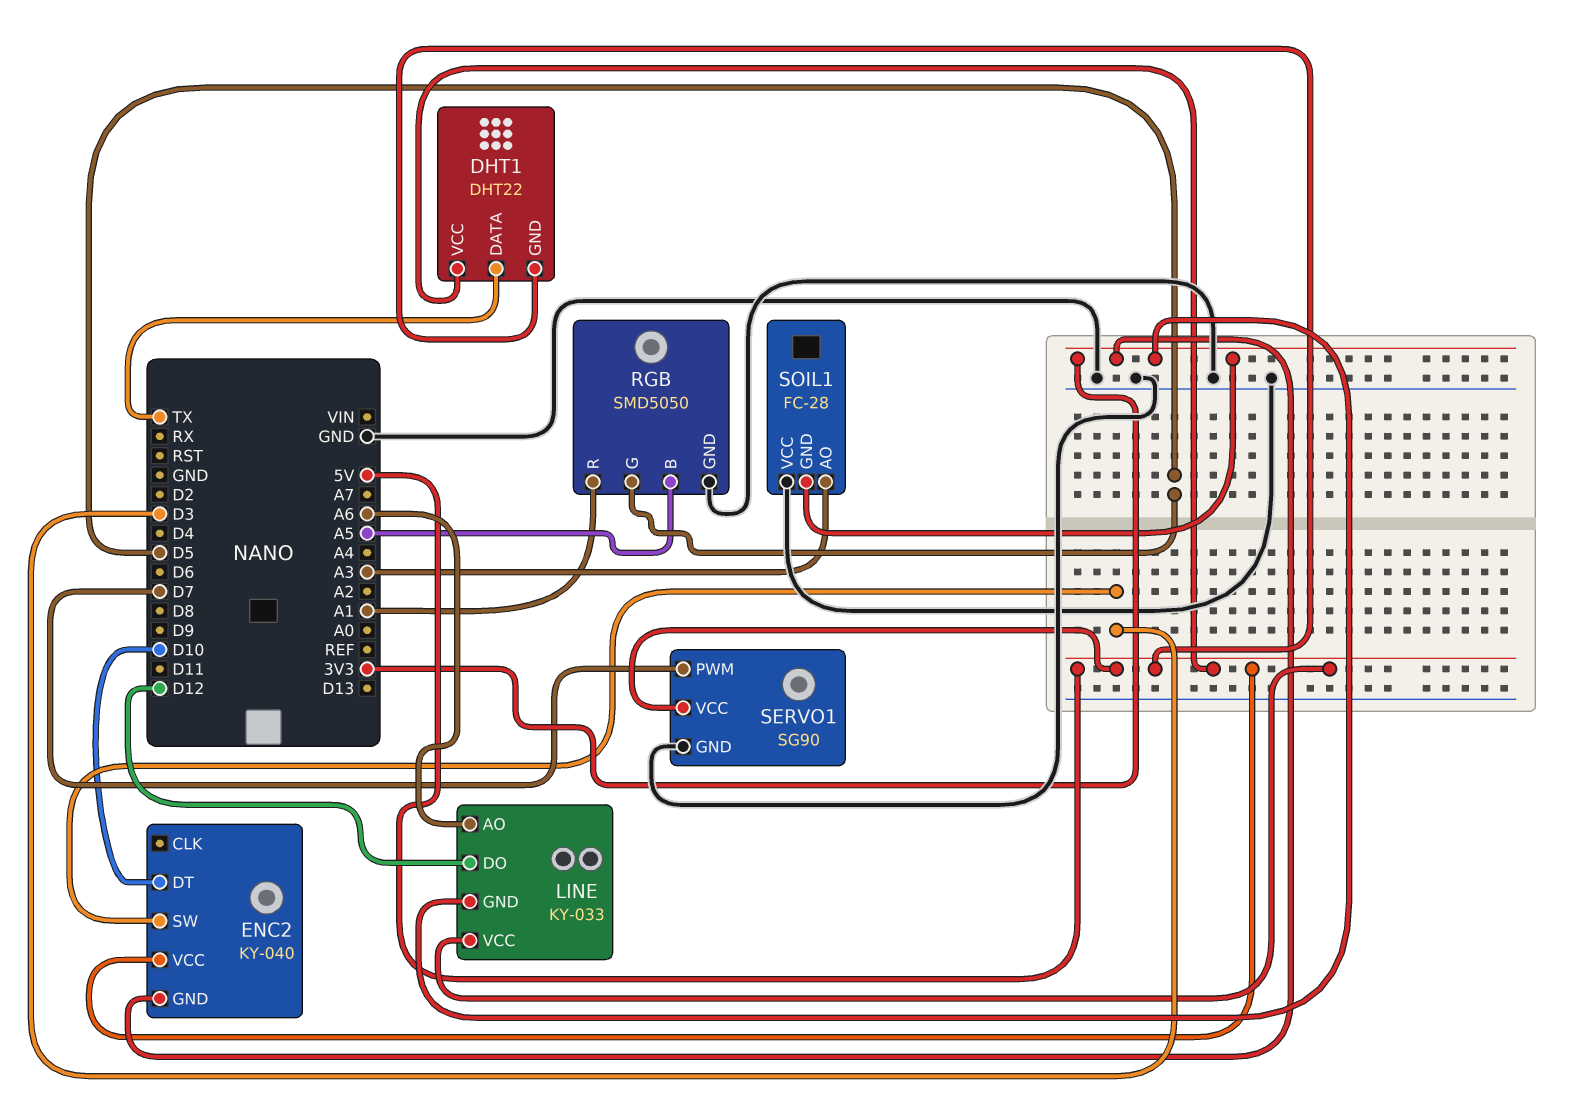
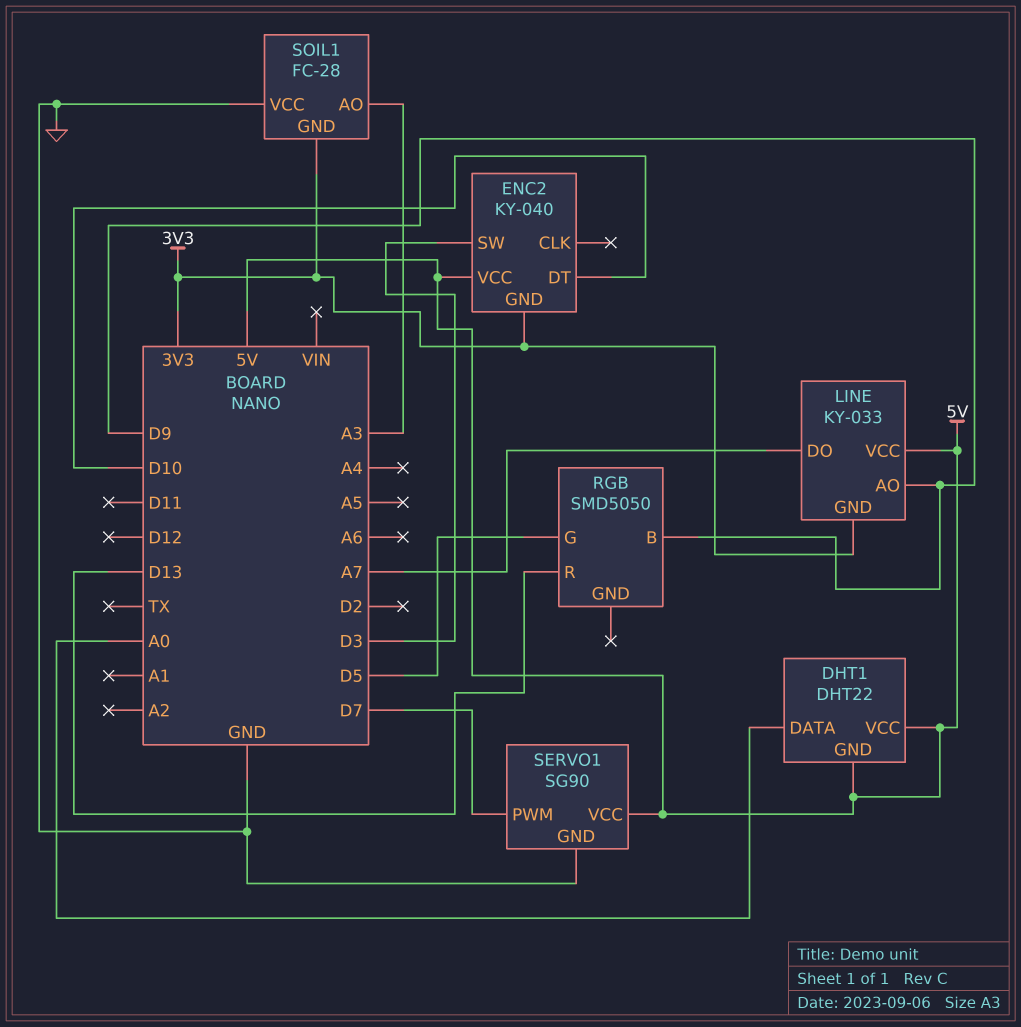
DHT1 pin DATA: TX -> A0
LINE pin AO: A6 -> D9
LINE pin DO: D12 -> A7
RGB pin B: A5 -> D9
RGB pin GND: GND -> none
RGB pin R: A1 -> D13

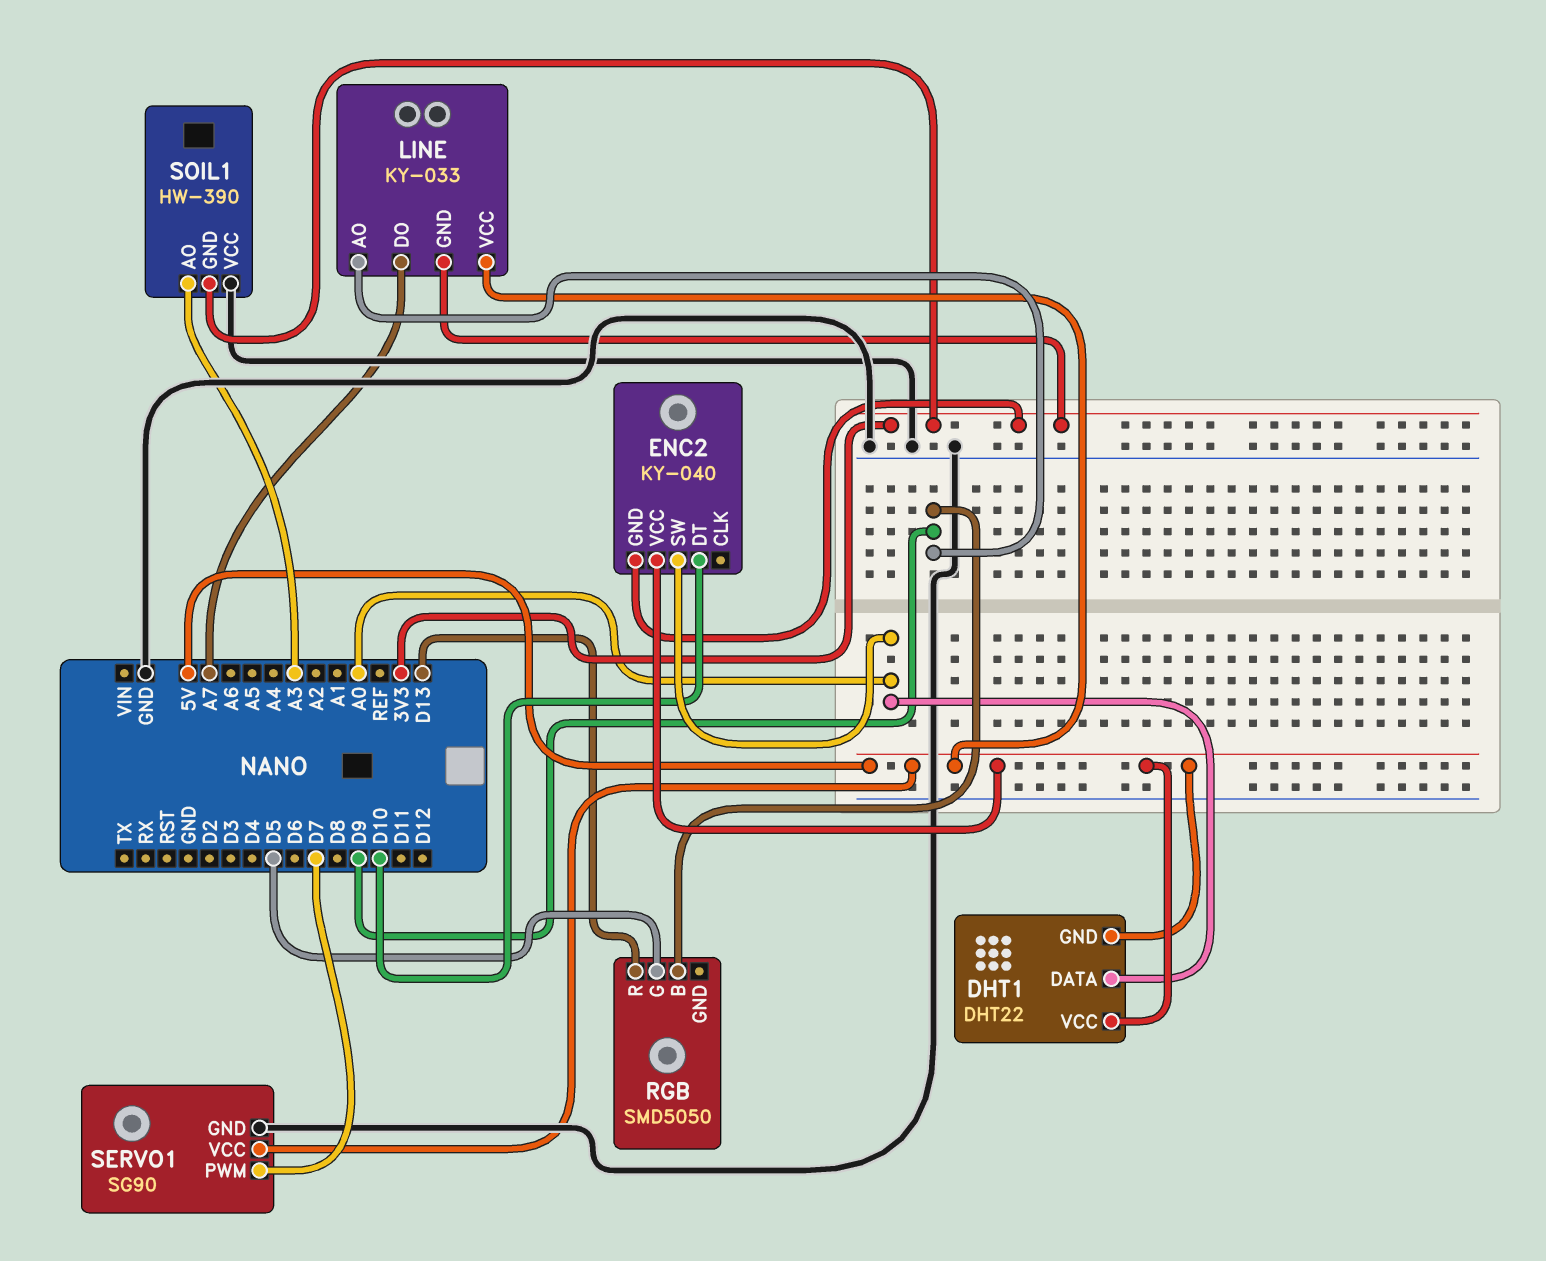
ENC2 pin SW: D3 -> A0
SOIL1: FC-28 -> HW-390

